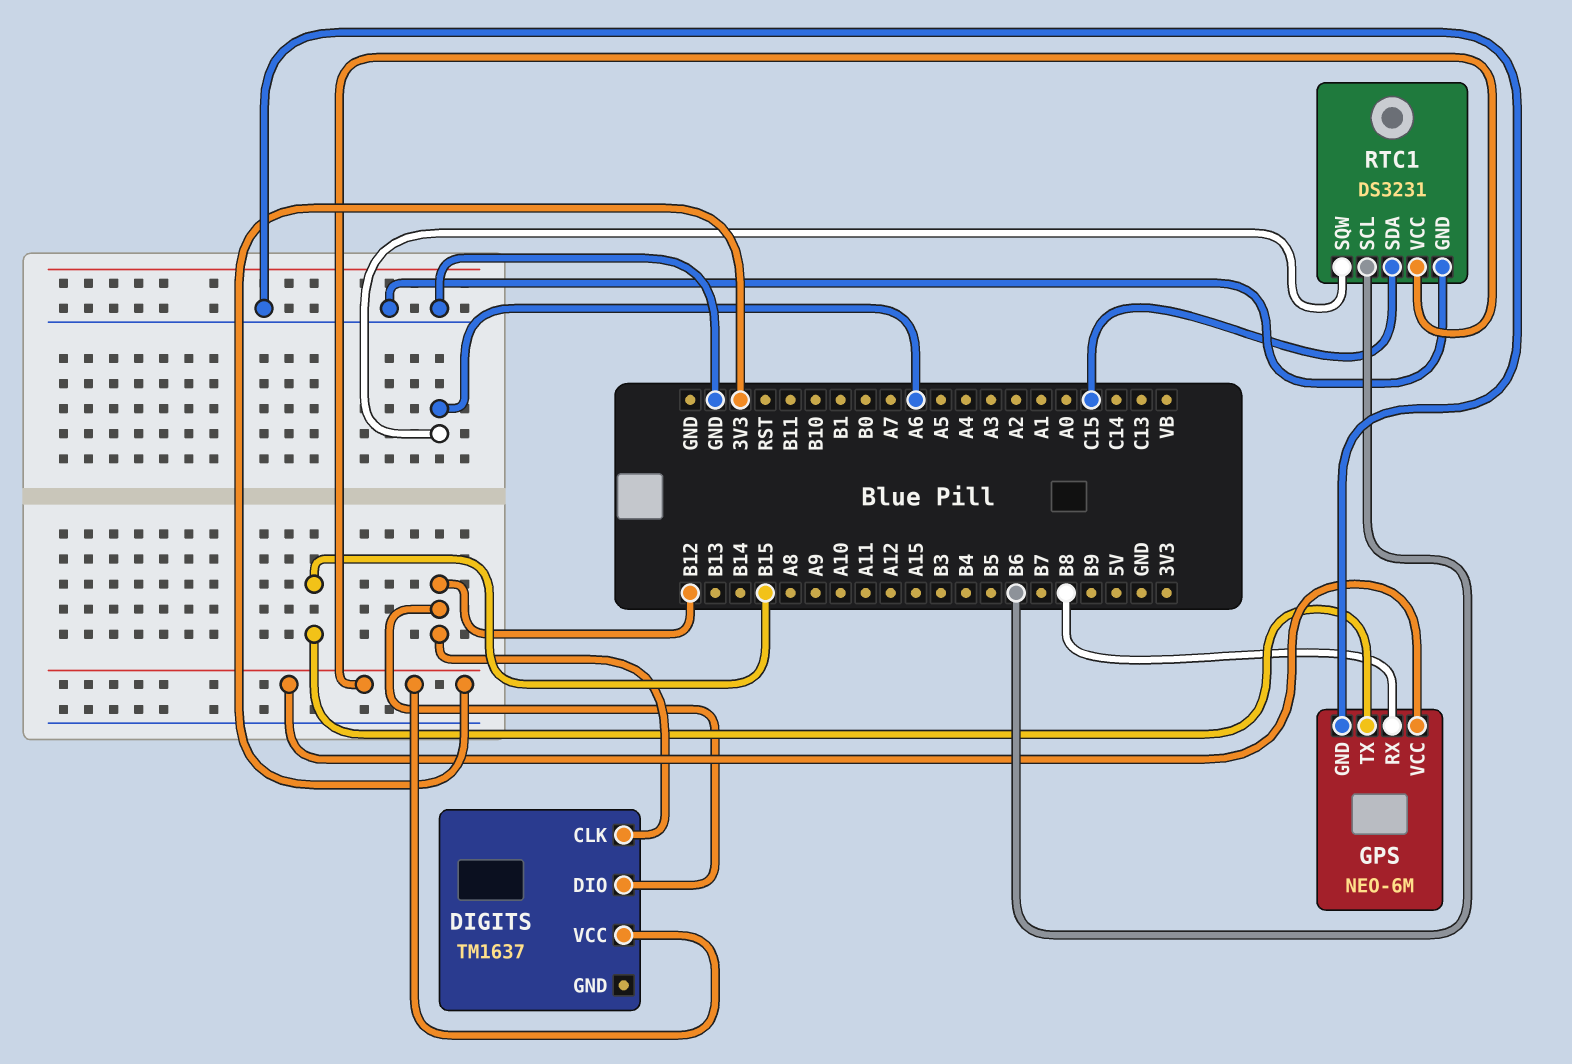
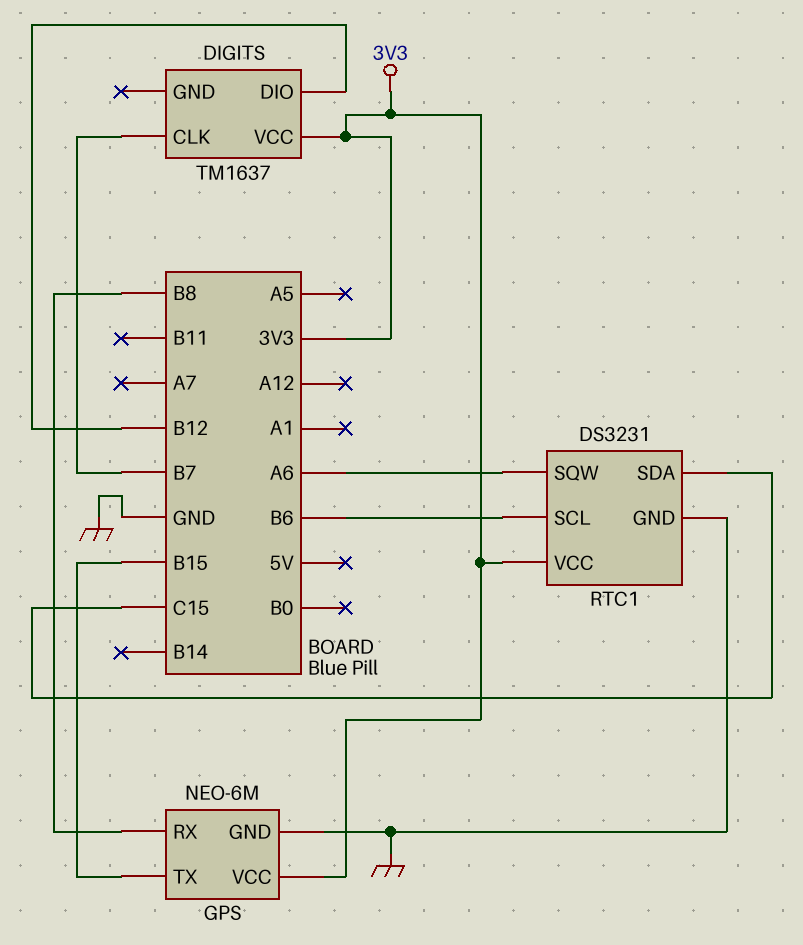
DIGITS pin CLK: B12 -> B7

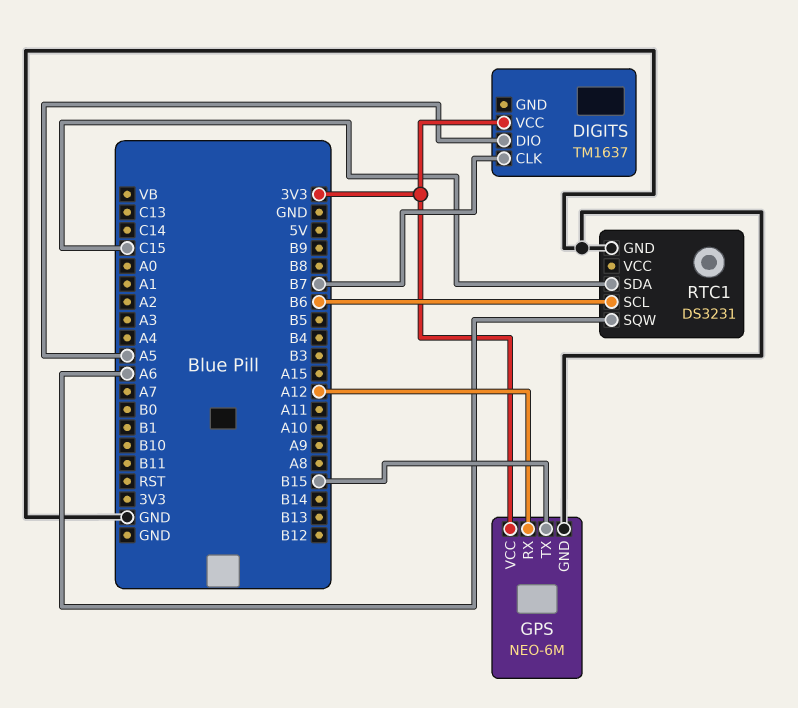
DIGITS pin DIO: B12 -> A5
GPS pin RX: B8 -> A12
RTC1 pin VCC: 3V3 -> none

